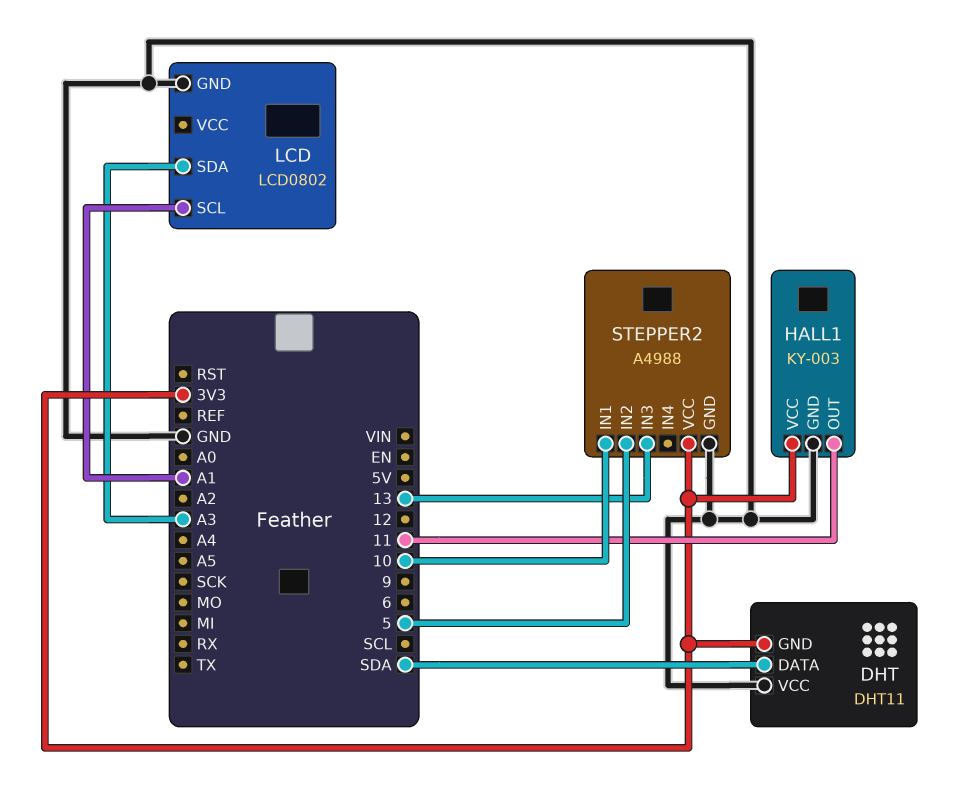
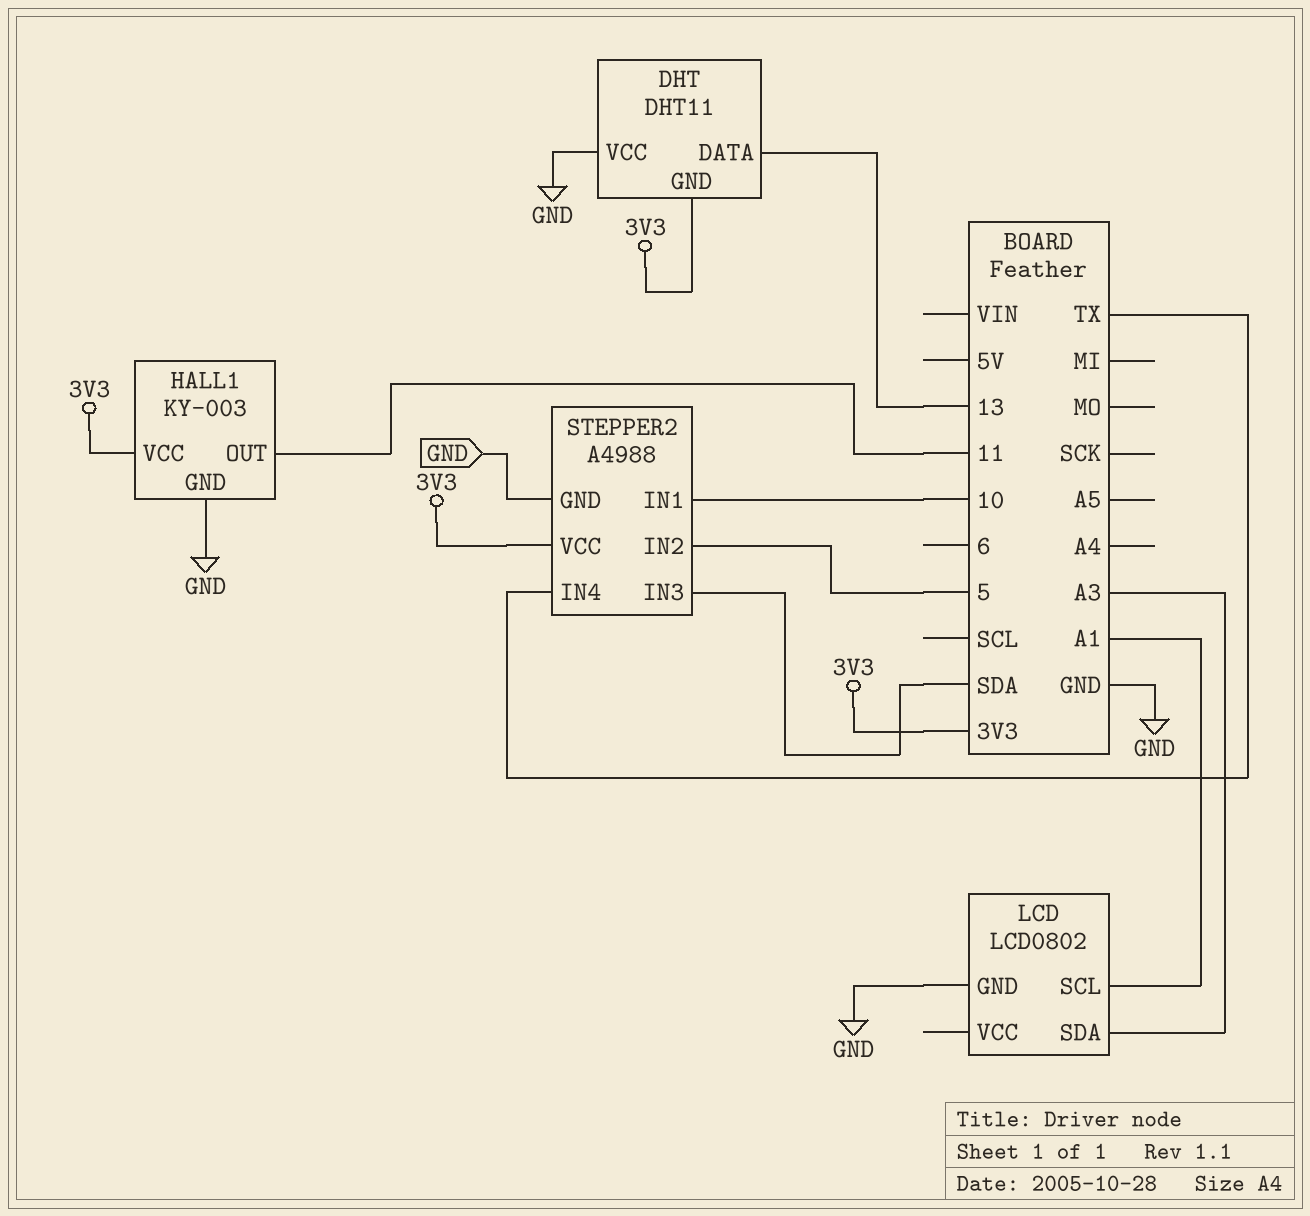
DHT pin DATA: SDA -> 13
STEPPER2 pin IN3: 13 -> SDA
STEPPER2 pin IN4: none -> TX

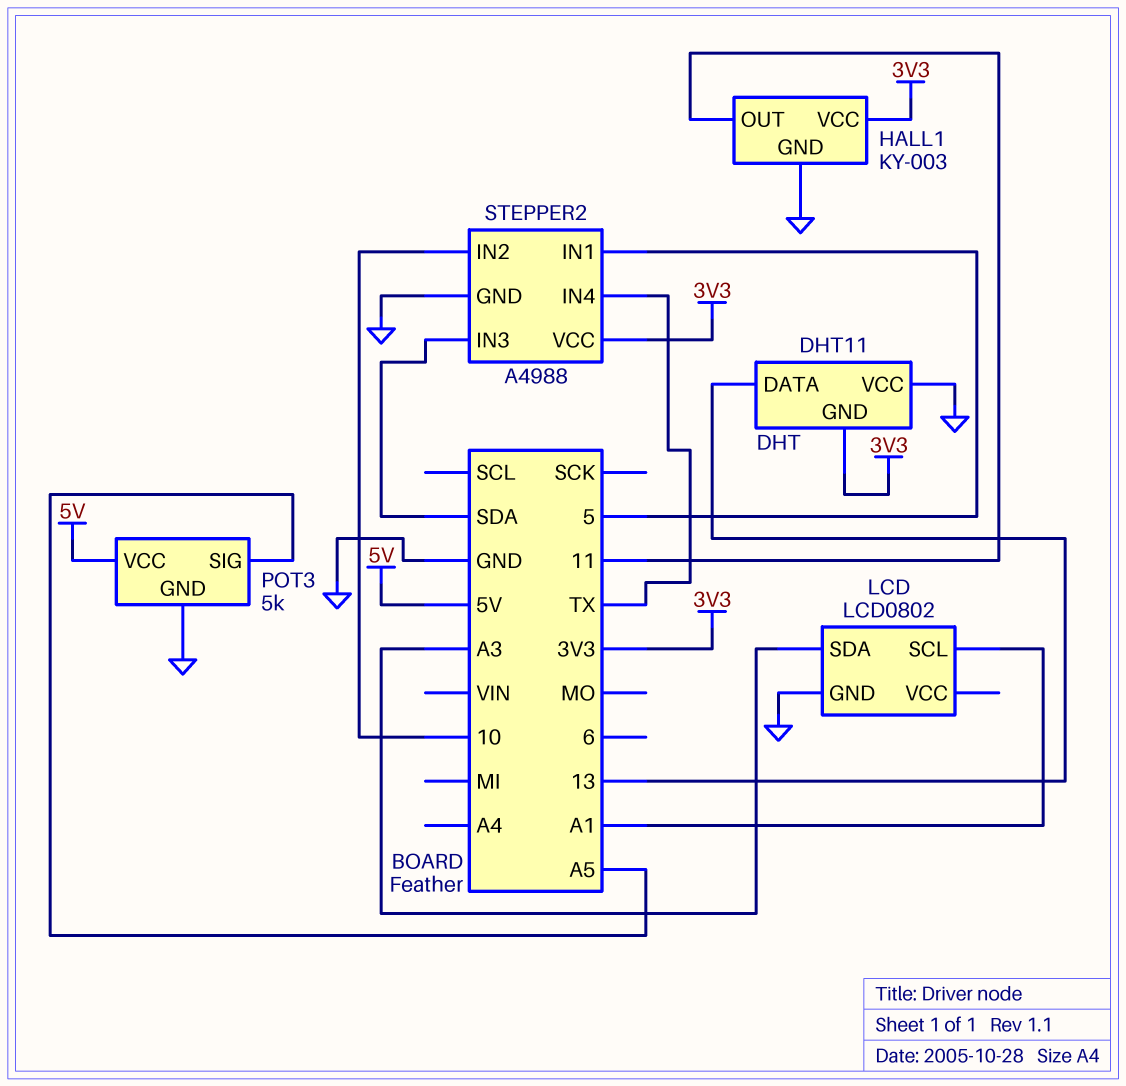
POT3: none -> 5k
POT3 pin GND: none -> GND
POT3 pin SIG: none -> A5
POT3 pin VCC: none -> 5V
STEPPER2 pin IN1: 10 -> 5
STEPPER2 pin IN2: 5 -> 10

